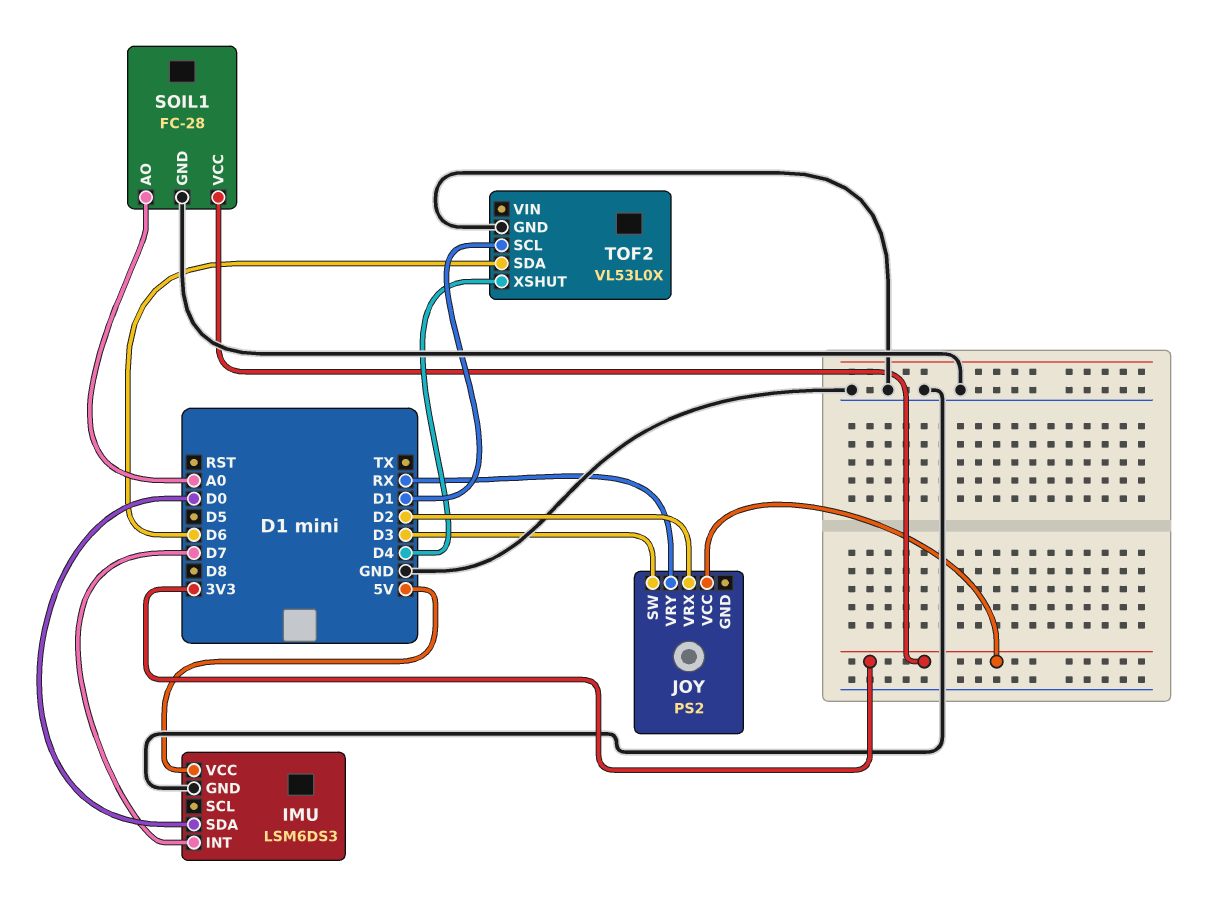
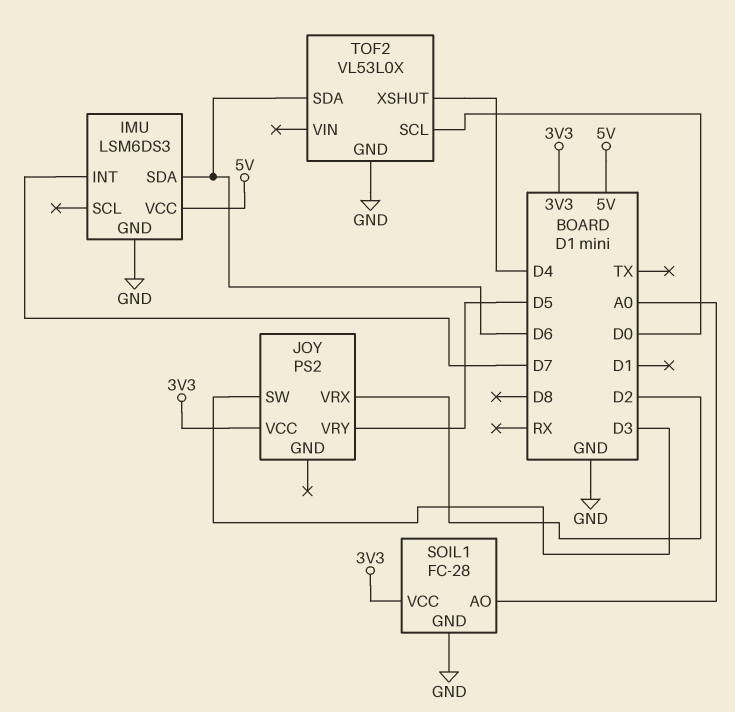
IMU pin SDA: D0 -> D6
JOY pin VRY: RX -> D5
TOF2 pin SCL: D1 -> D0

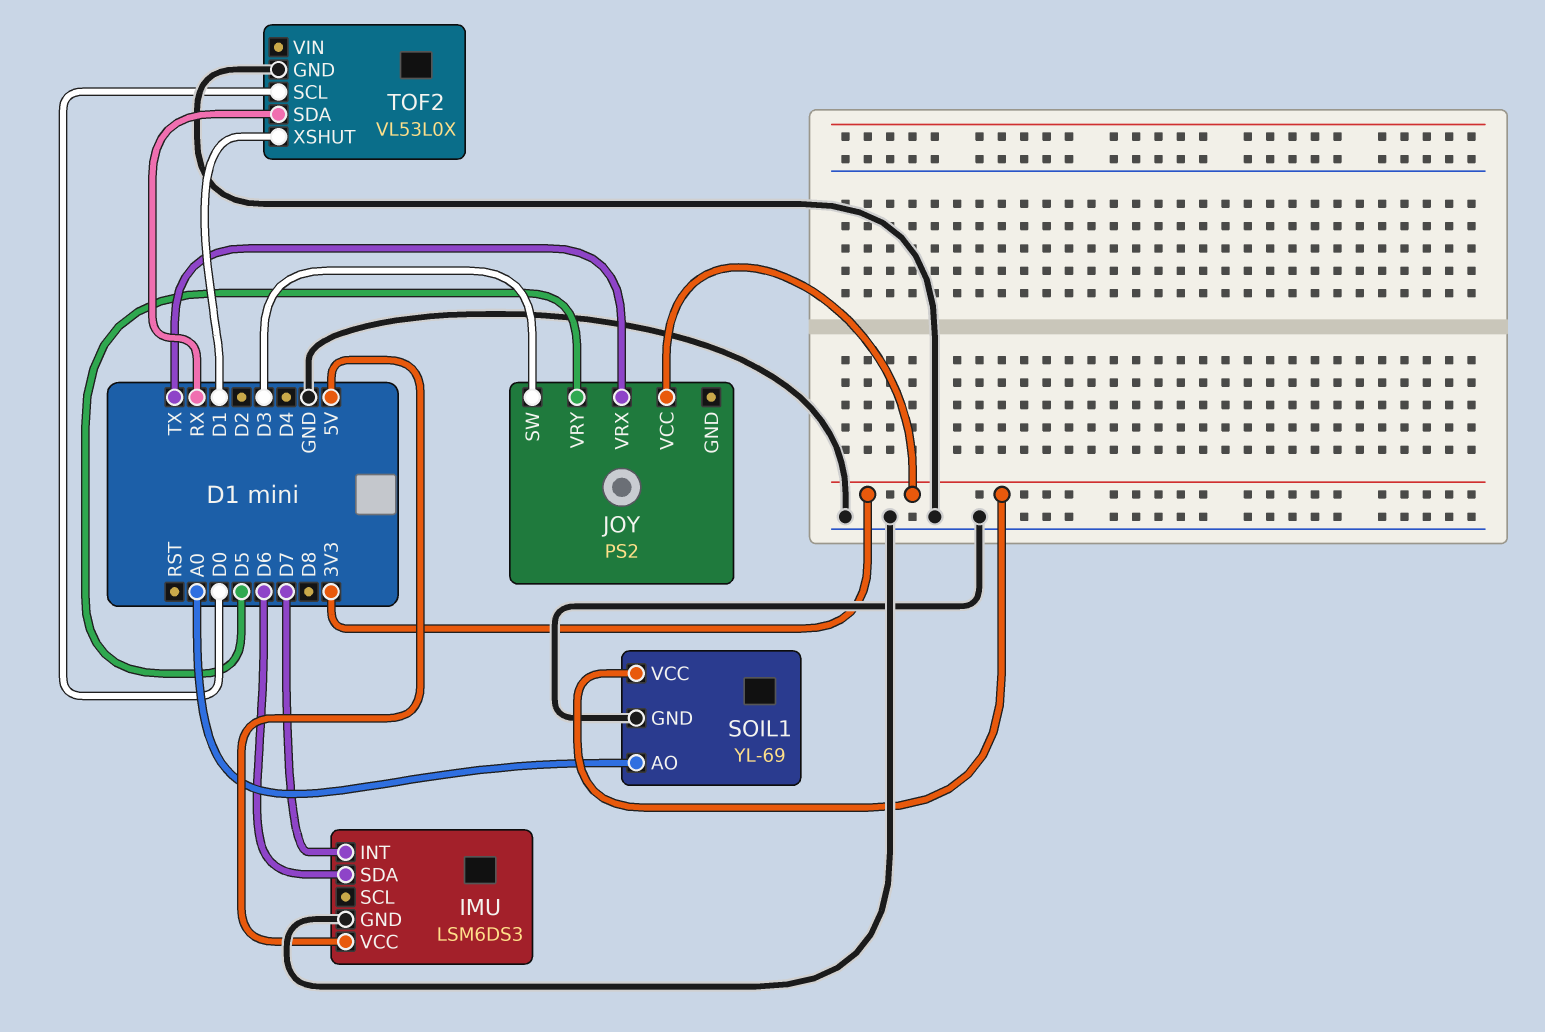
JOY pin VRX: D2 -> TX
SOIL1: FC-28 -> YL-69
TOF2 pin SDA: D6 -> RX
TOF2 pin XSHUT: D4 -> D1

